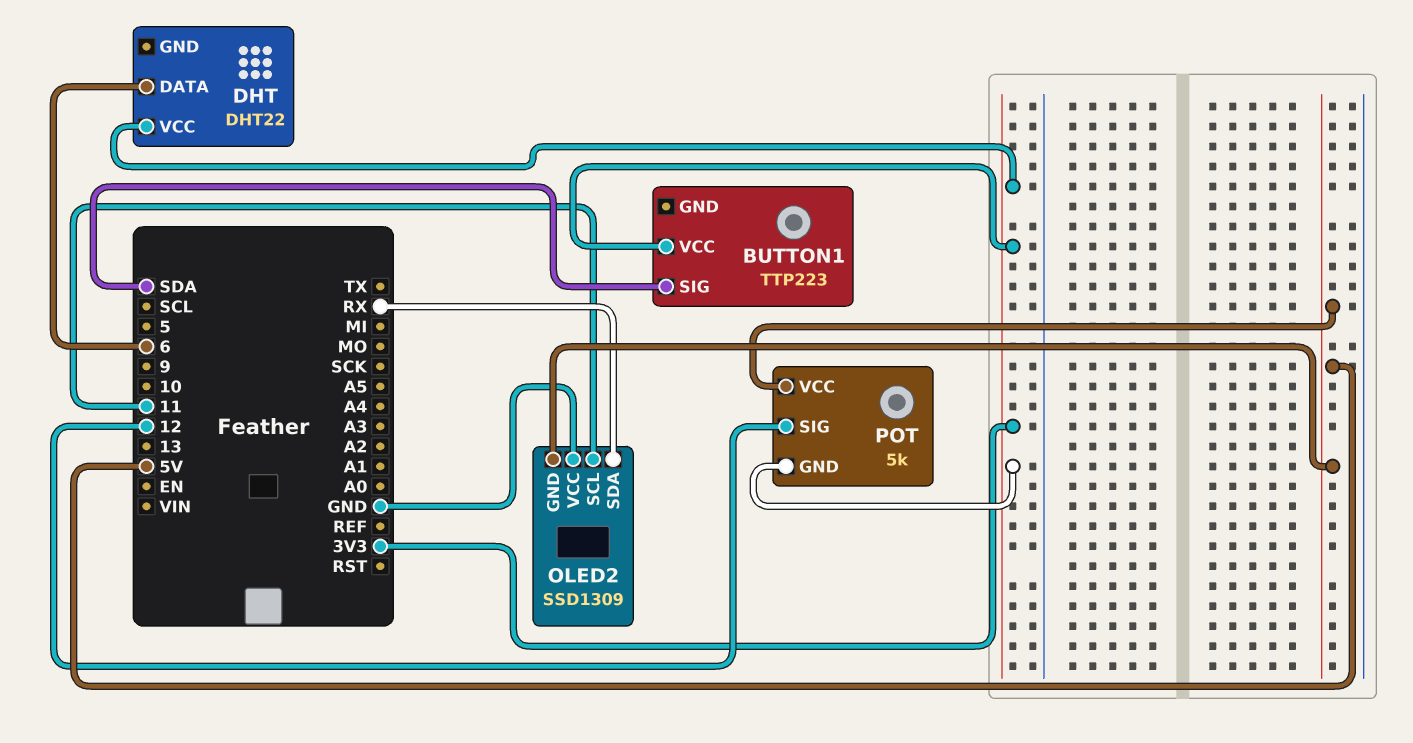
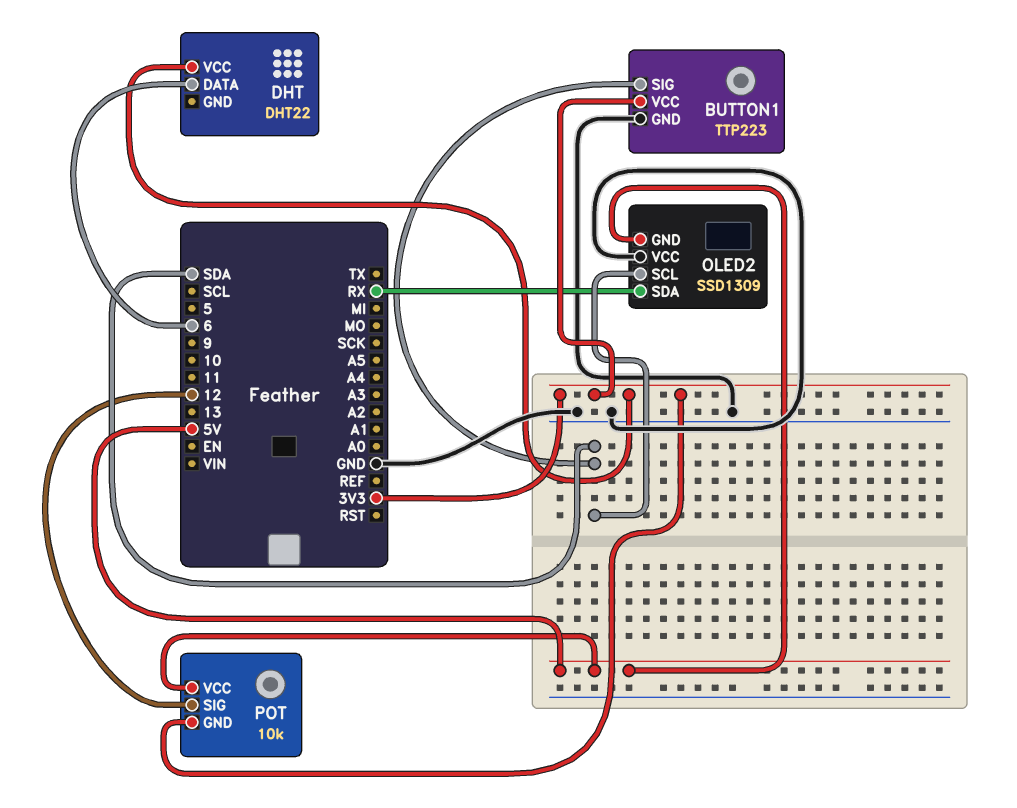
BUTTON1 pin GND: none -> GND
OLED2 pin SCL: 11 -> SDA
POT: 5k -> 10k

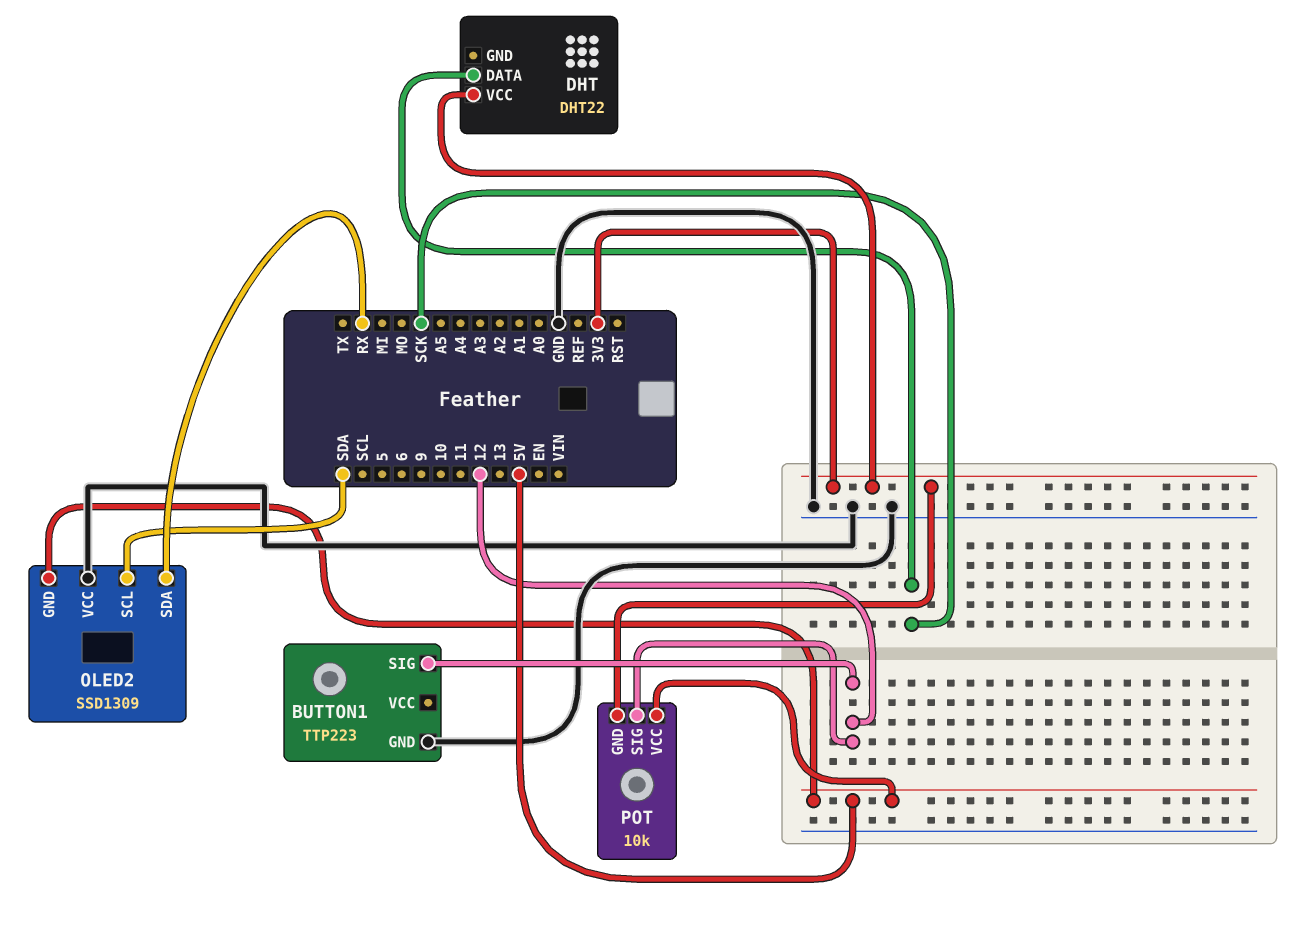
BUTTON1 pin SIG: SDA -> 12
BUTTON1 pin VCC: 3V3 -> none
DHT pin DATA: 6 -> SCK

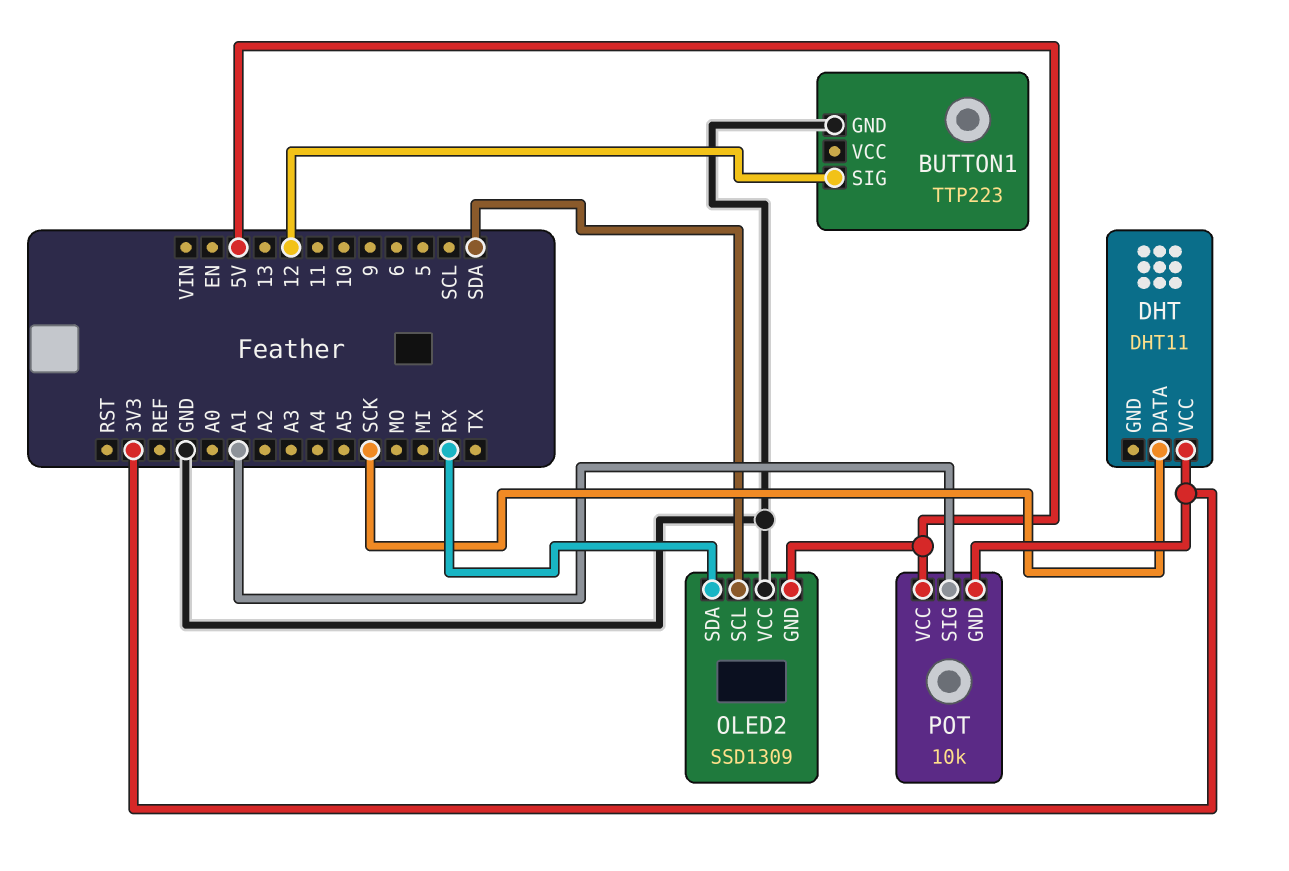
DHT: DHT22 -> DHT11
POT pin SIG: 12 -> A1

